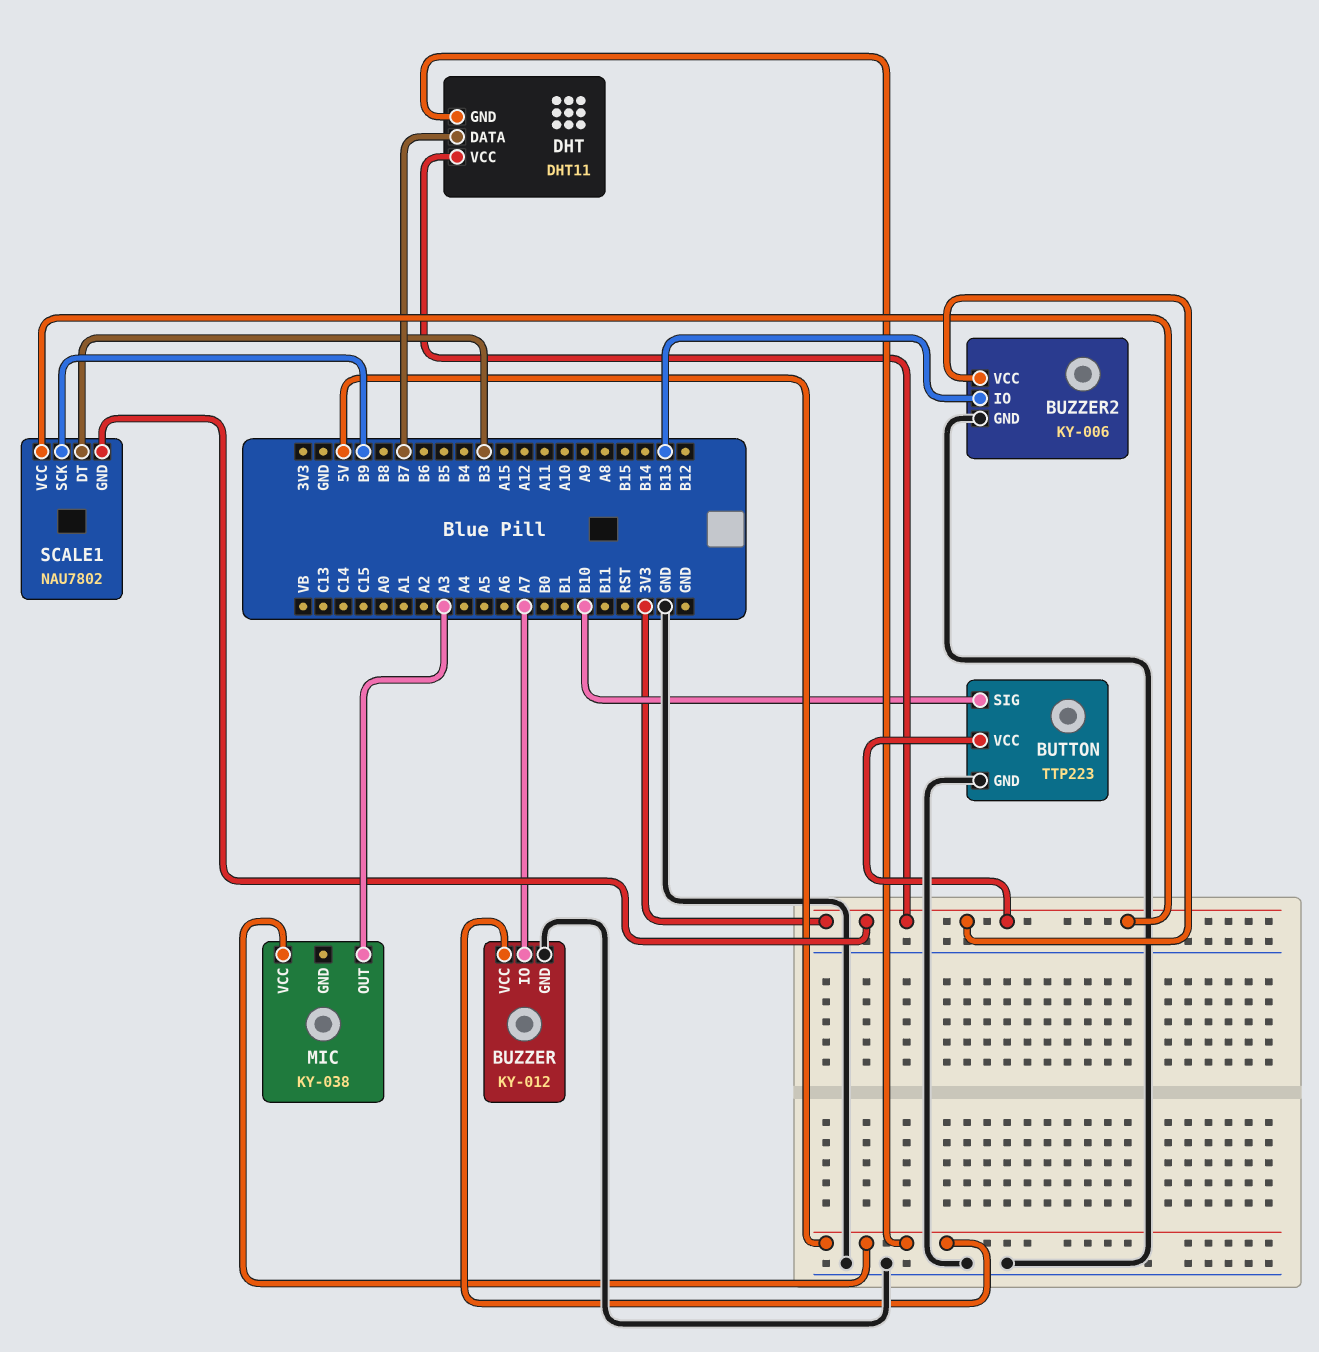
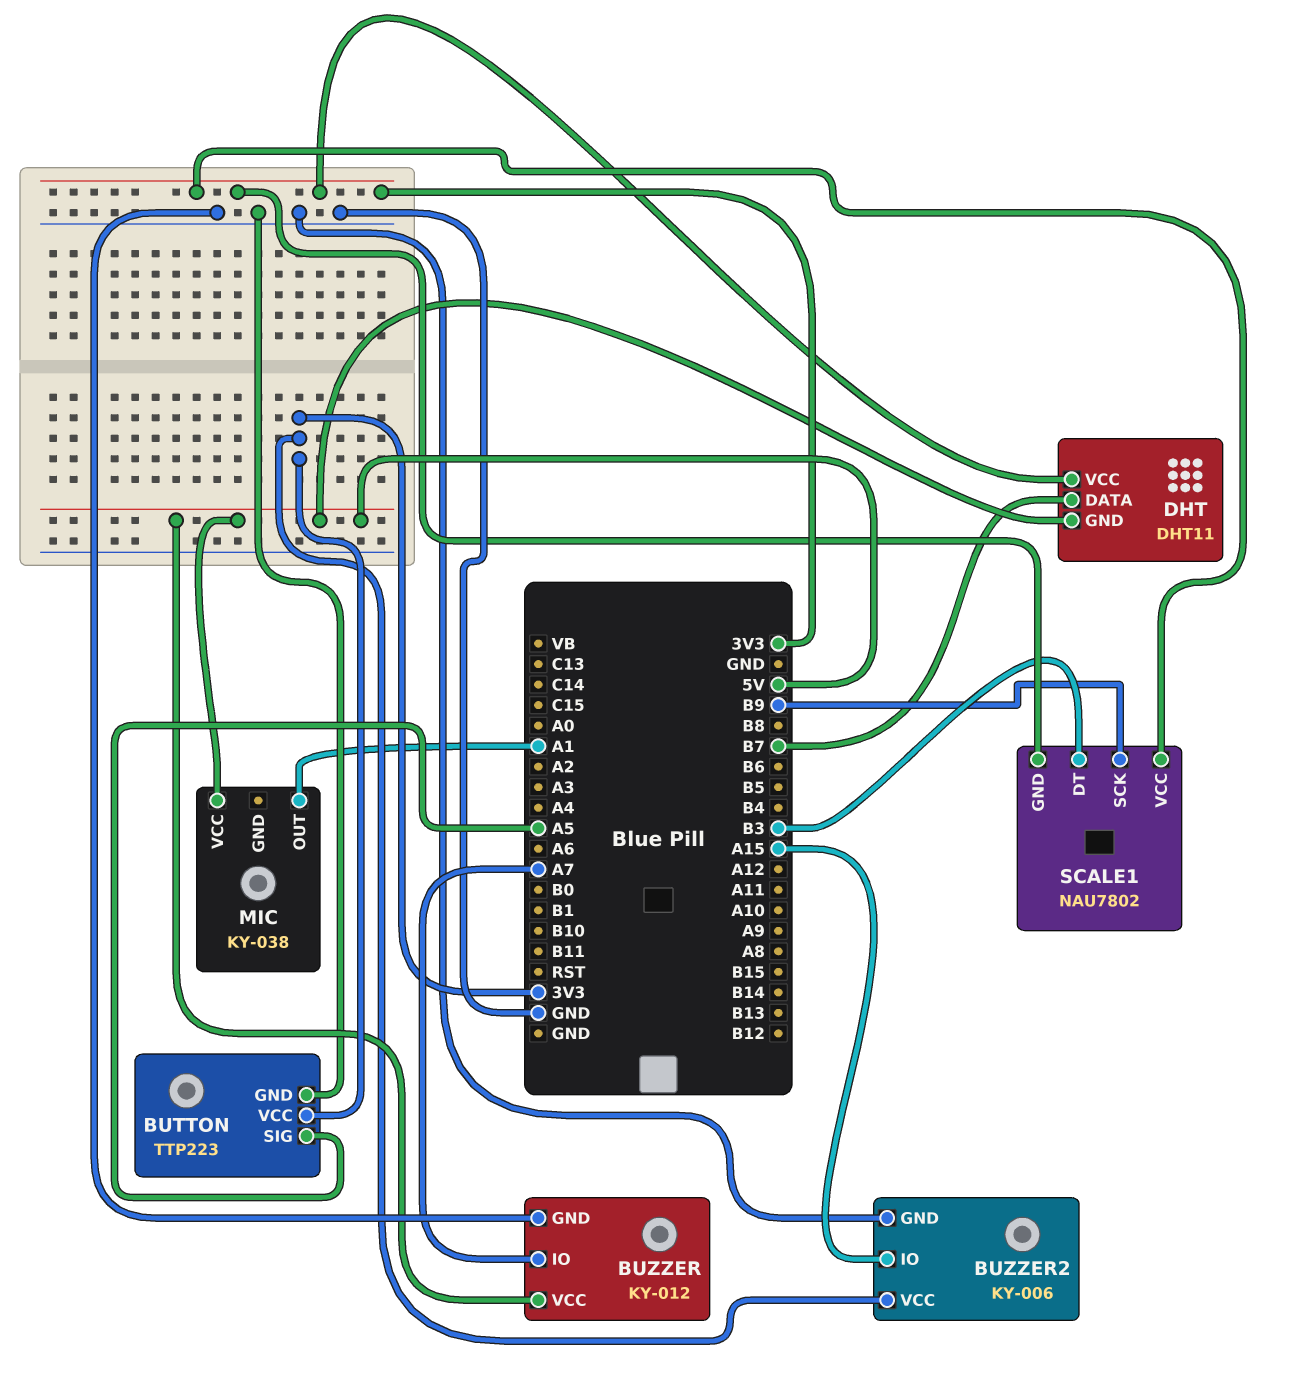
BUTTON pin SIG: B10 -> A5
BUZZER2 pin IO: B13 -> A15
MIC pin OUT: A3 -> A1

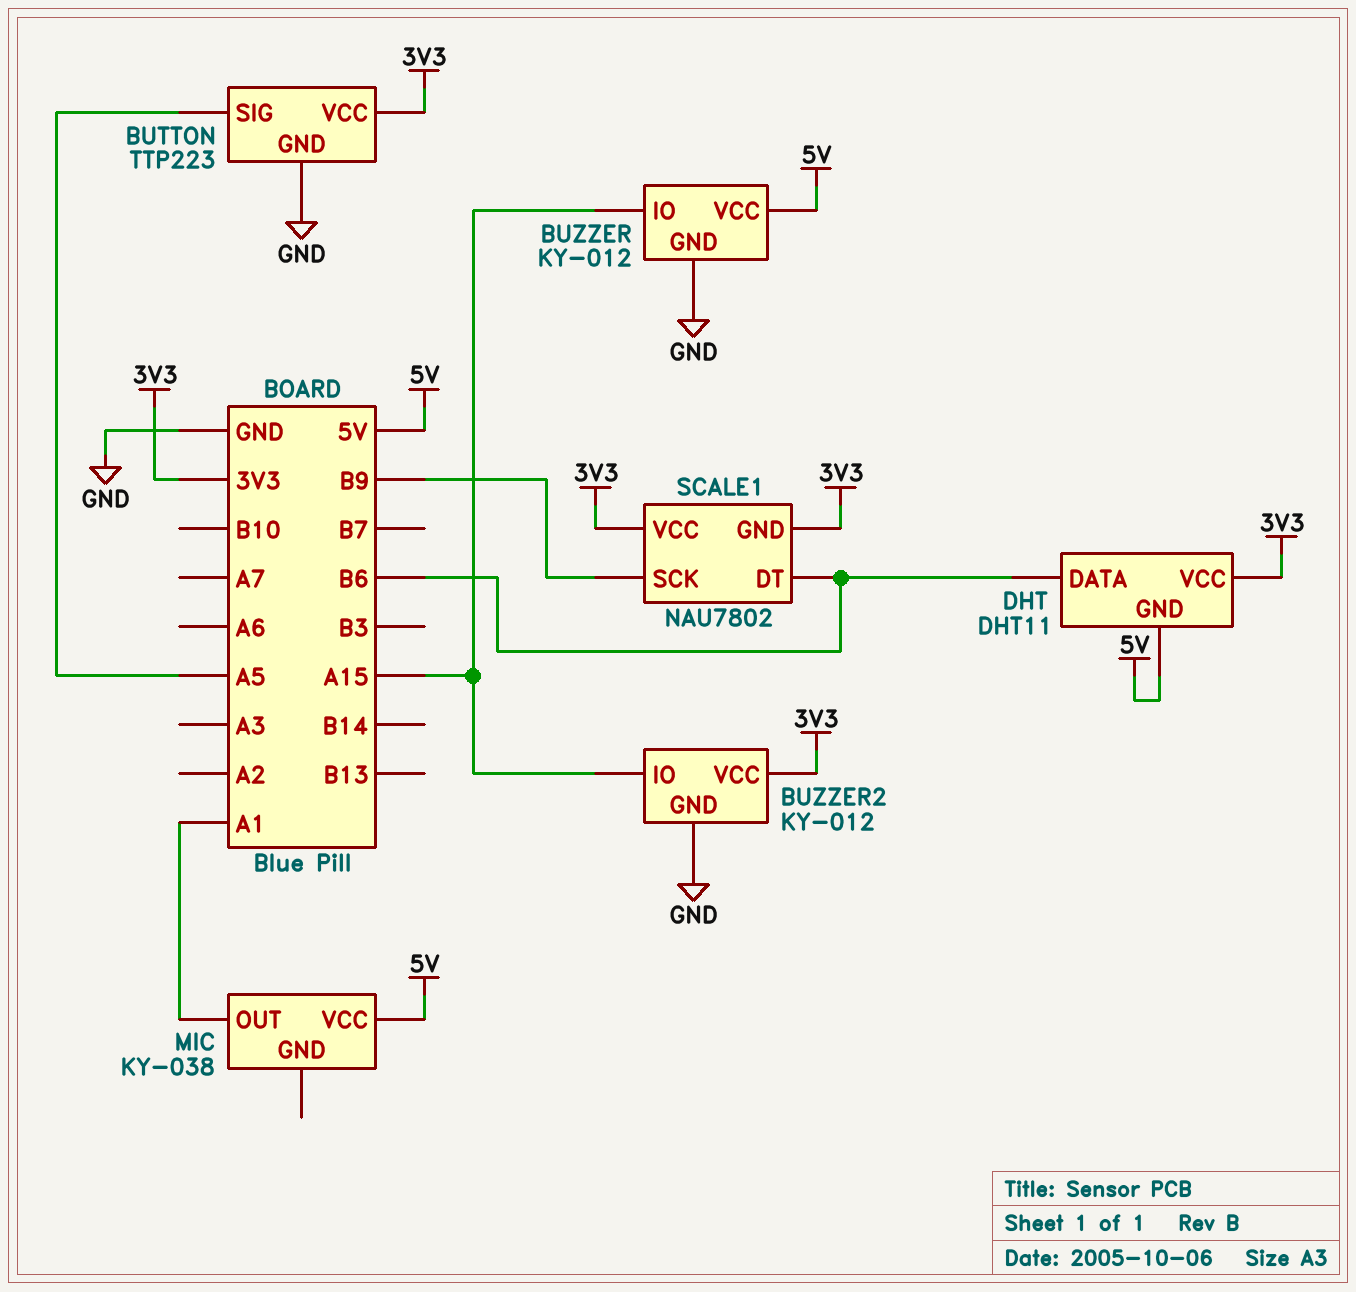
BUZZER pin IO: A7 -> A15
BUZZER2: KY-006 -> KY-012
DHT pin DATA: B7 -> B6
SCALE1 pin DT: B3 -> B6

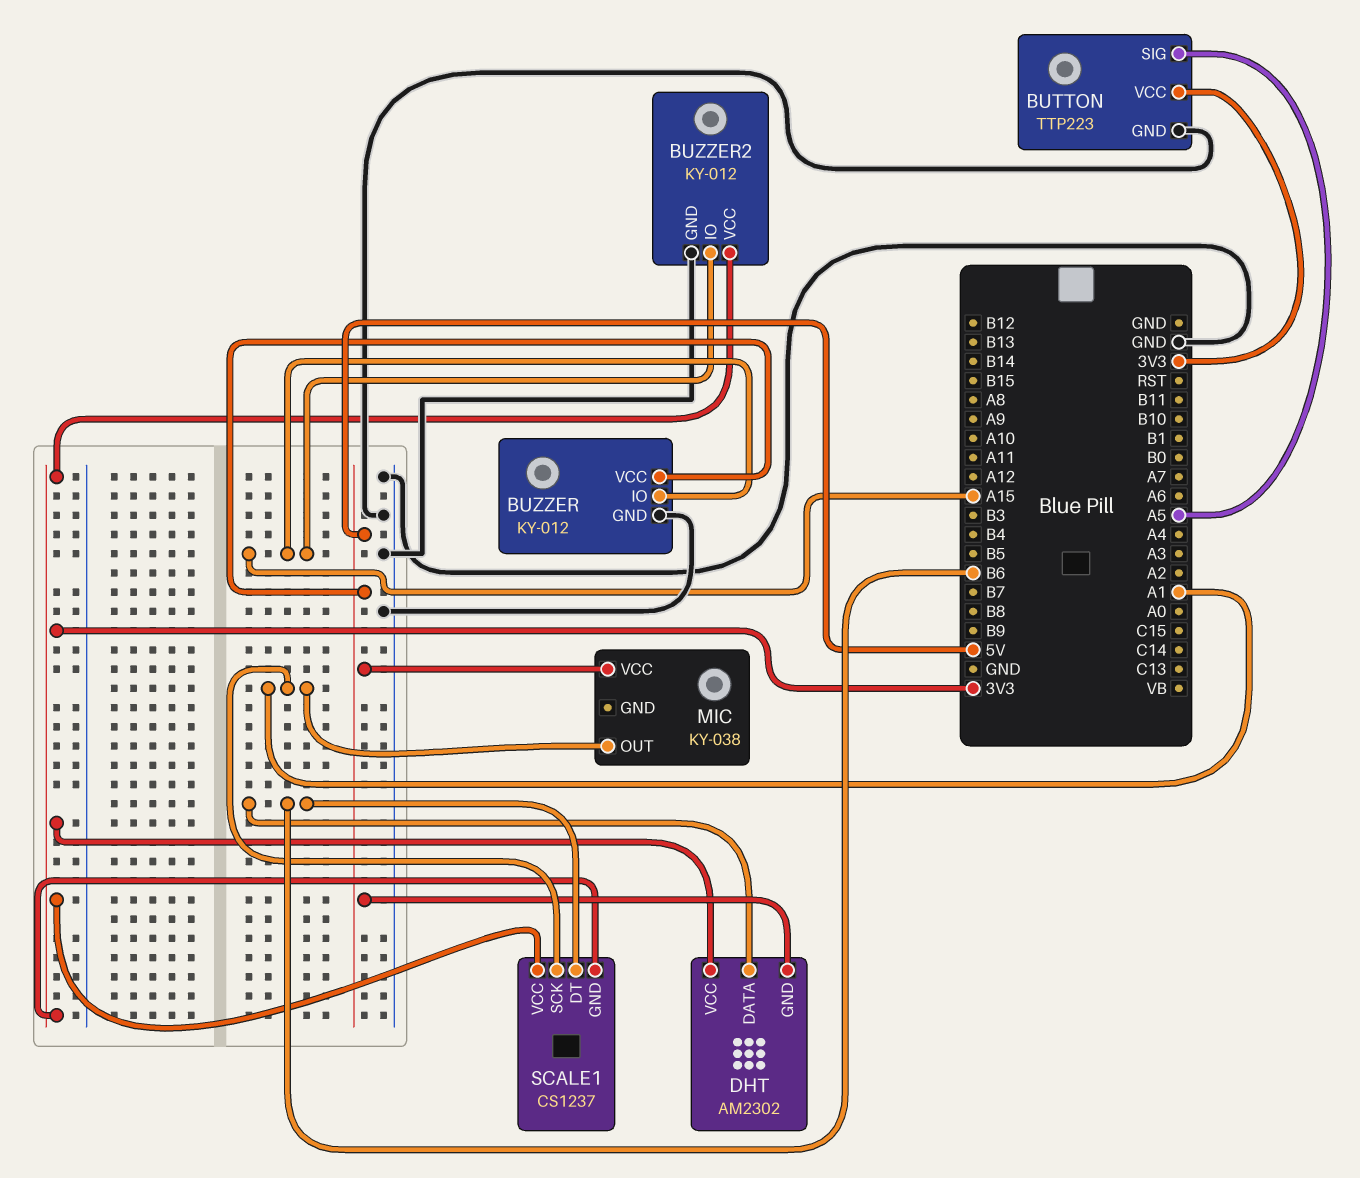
DHT: DHT11 -> AM2302
SCALE1: NAU7802 -> CS1237
SCALE1 pin SCK: B9 -> A1

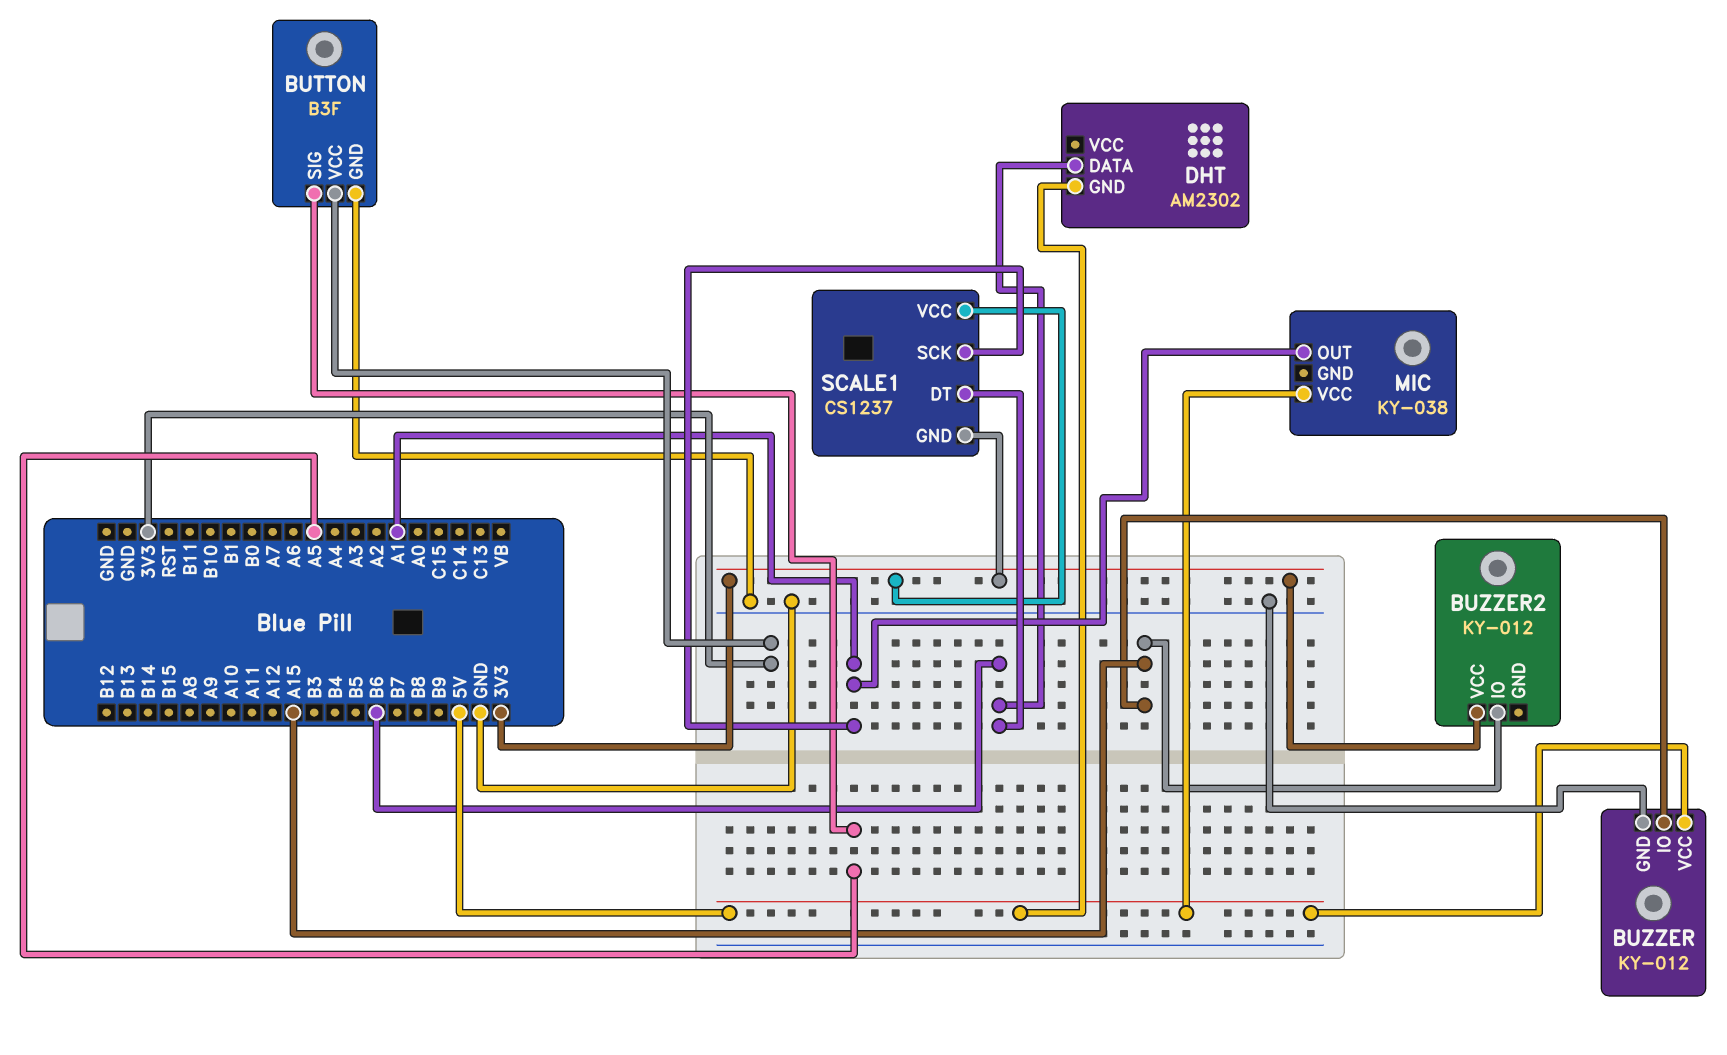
BUTTON: TTP223 -> B3F
BUZZER2 pin GND: GND -> none
DHT pin VCC: 3V3 -> none

